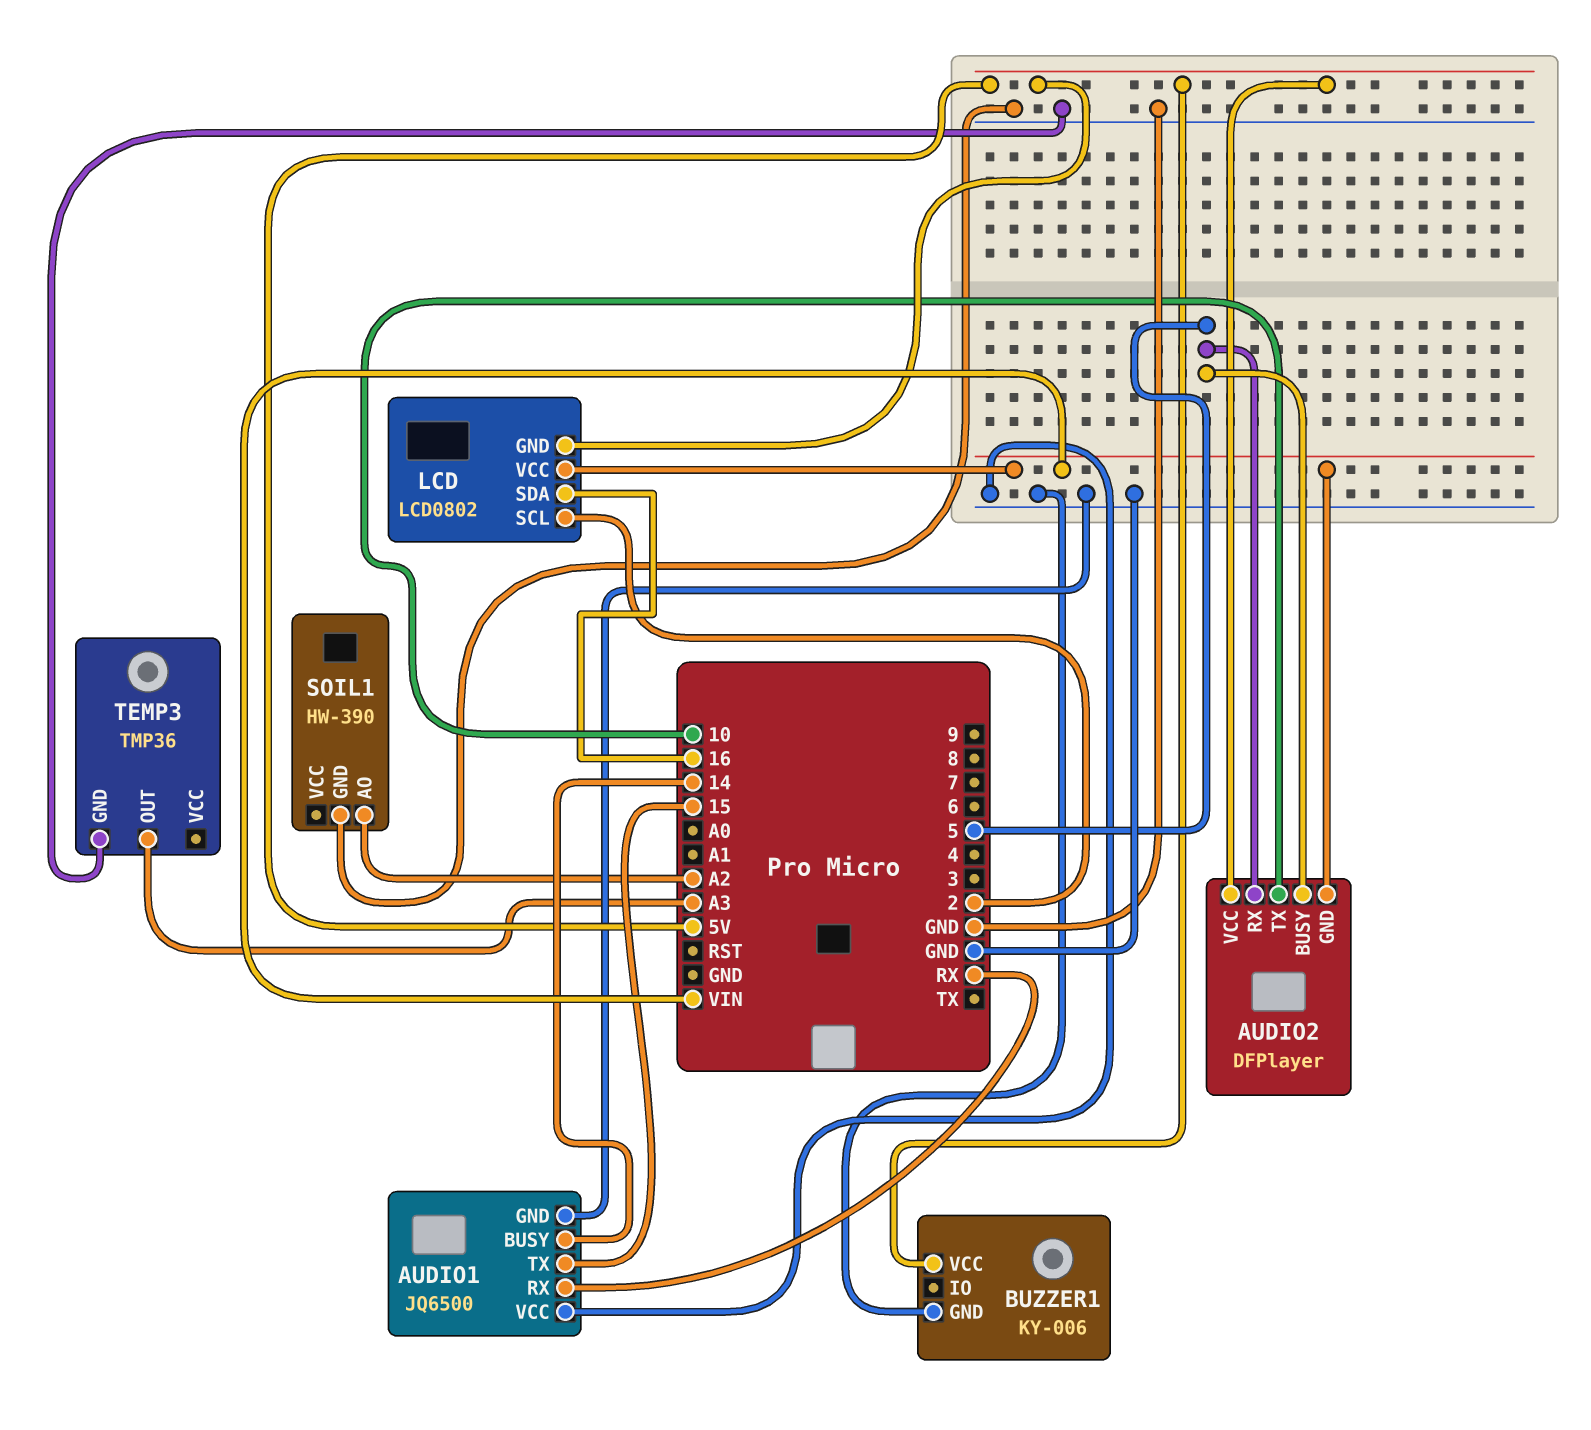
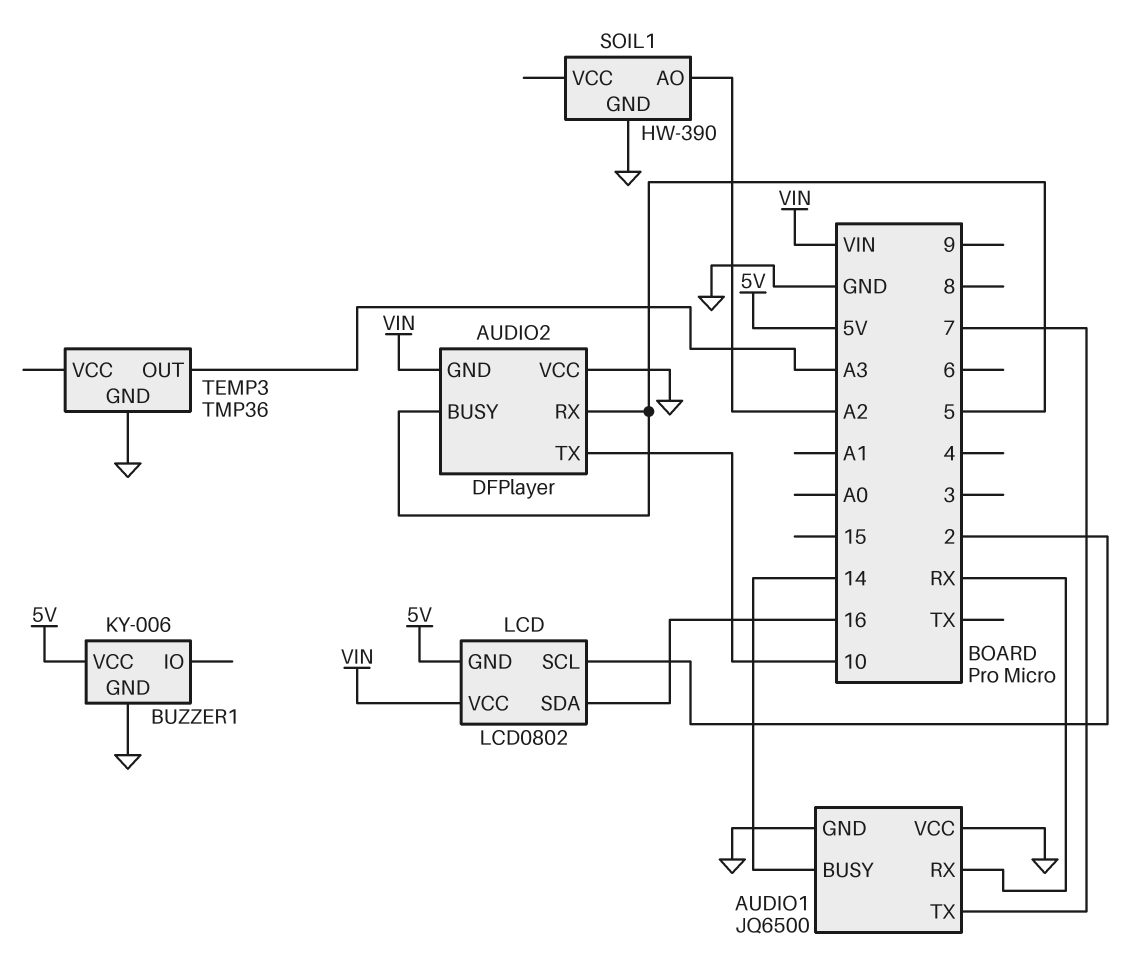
AUDIO1 pin TX: 15 -> 7
AUDIO2 pin VCC: 5V -> GND

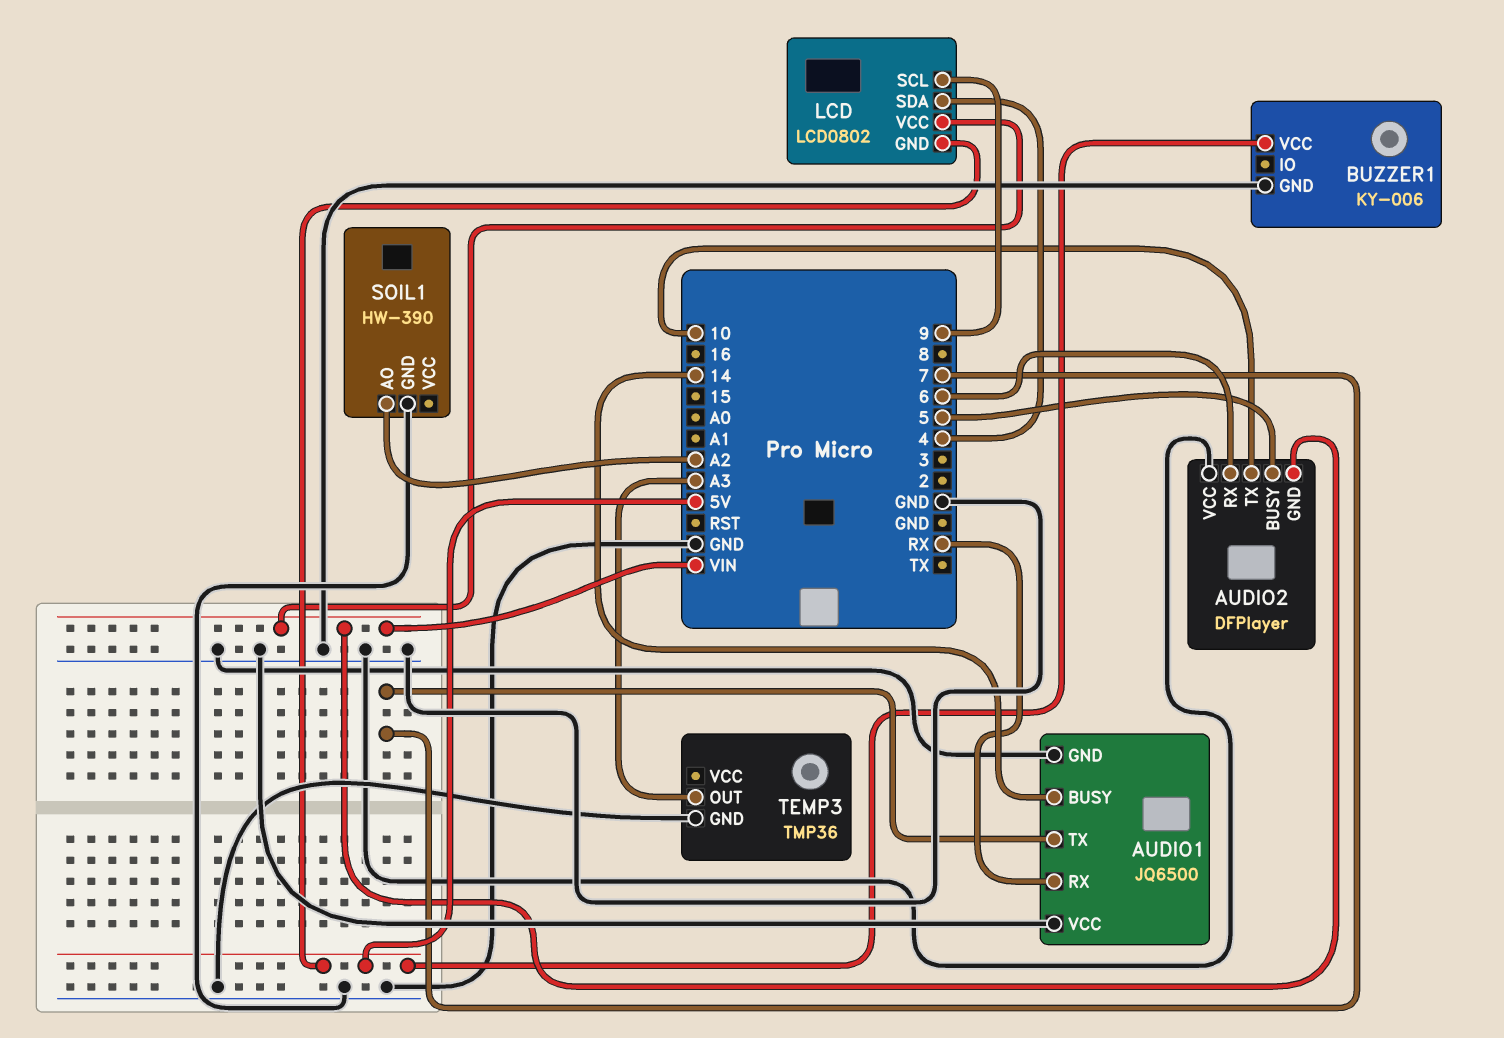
AUDIO2 pin RX: 5 -> 6
LCD pin SCL: 2 -> 9
LCD pin SDA: 16 -> 4

